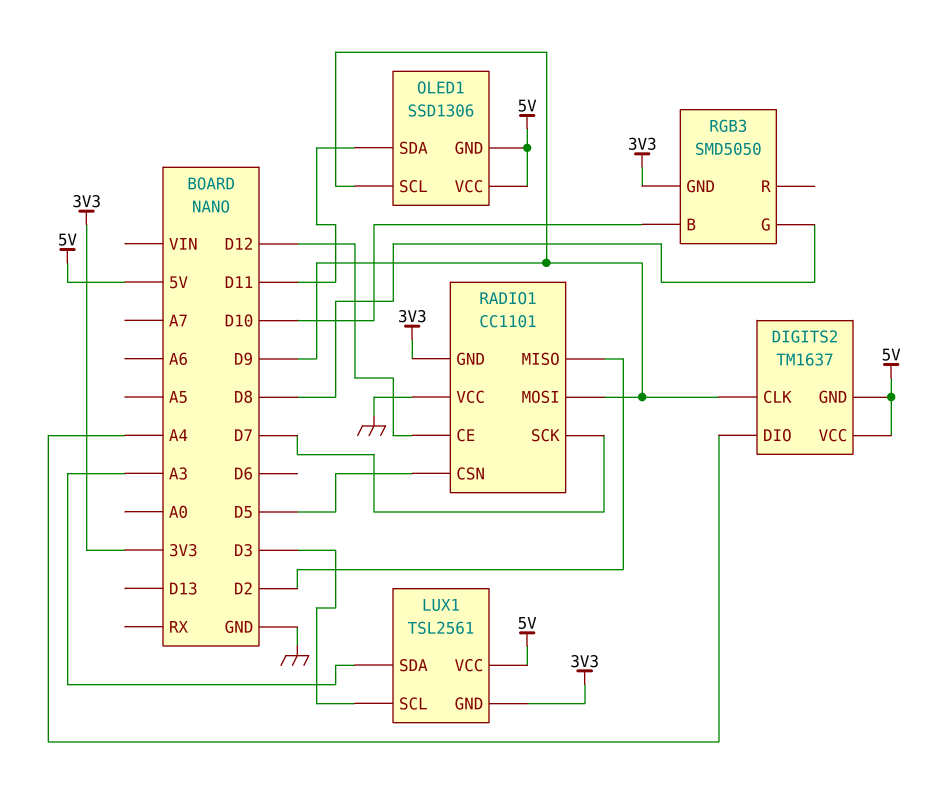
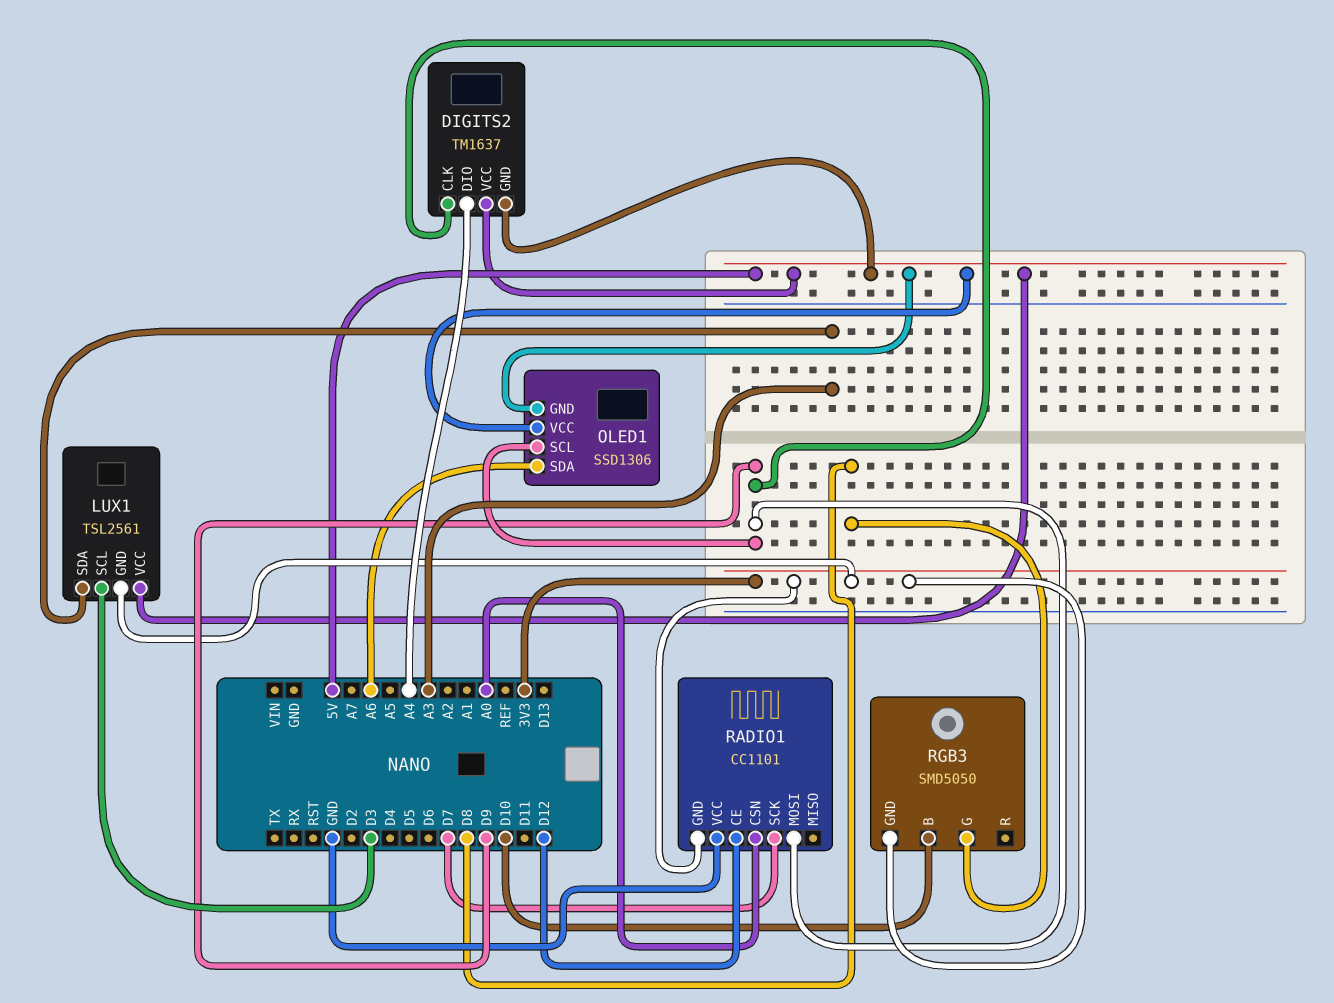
OLED1 pin SDA: D11 -> A6
RADIO1 pin CSN: D5 -> A0
RADIO1 pin MISO: D2 -> none

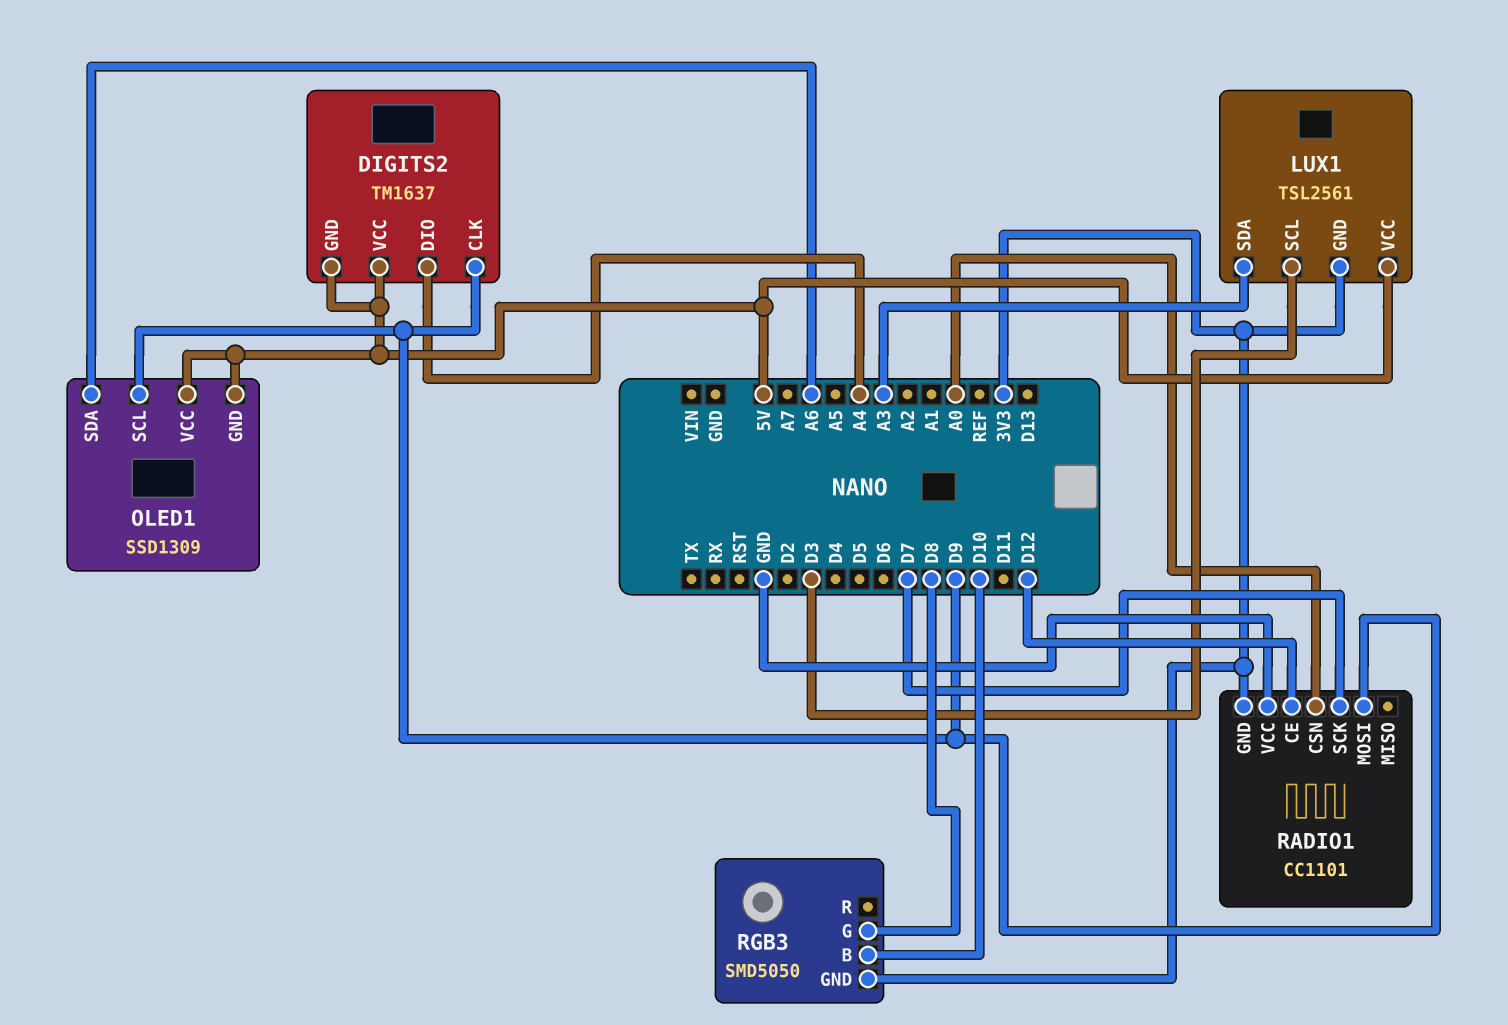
OLED1: SSD1306 -> SSD1309

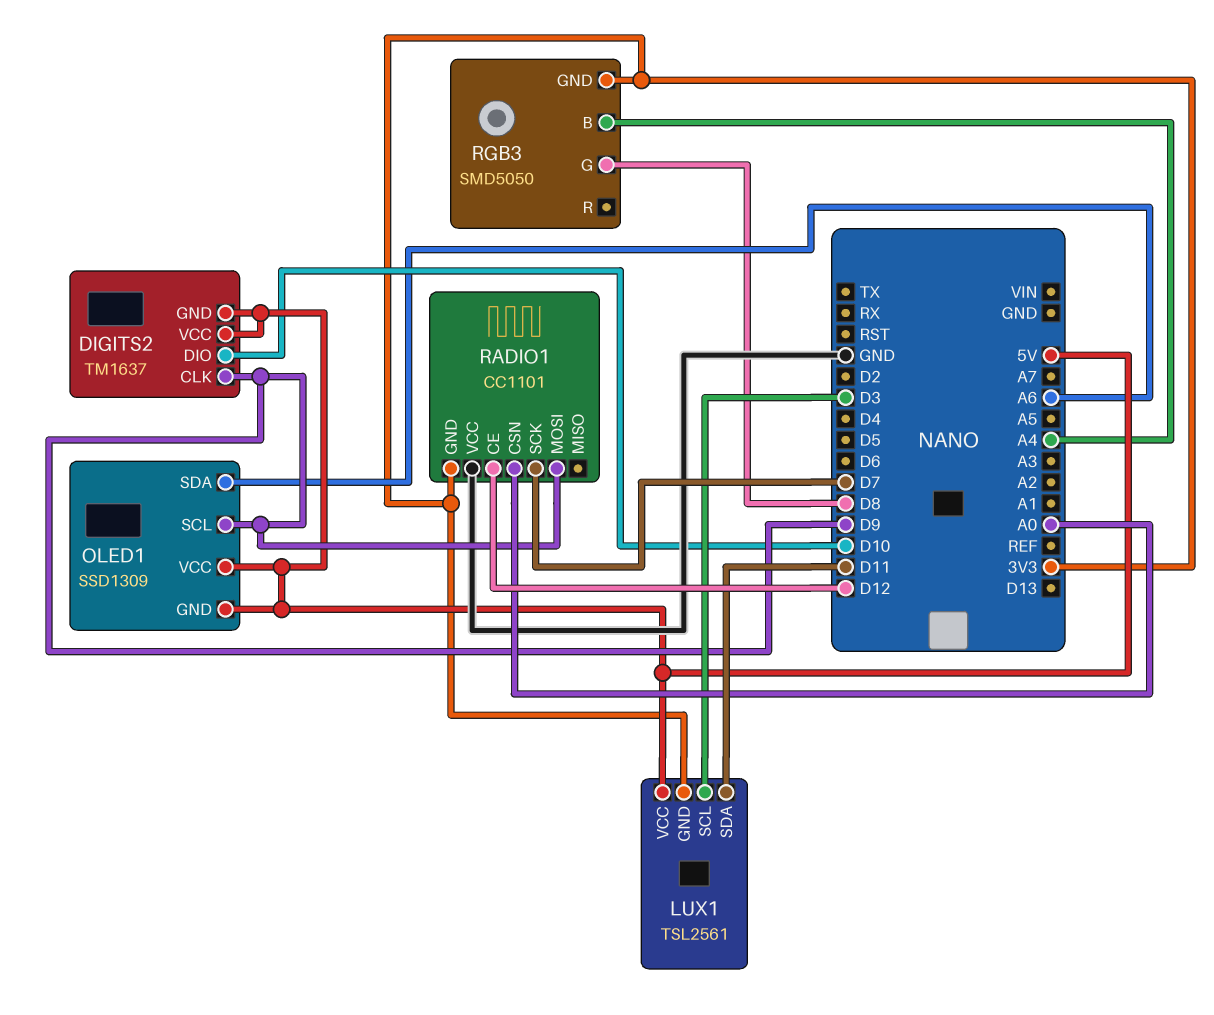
DIGITS2 pin DIO: A4 -> D10
LUX1 pin SDA: A3 -> D11
RGB3 pin B: D10 -> A4

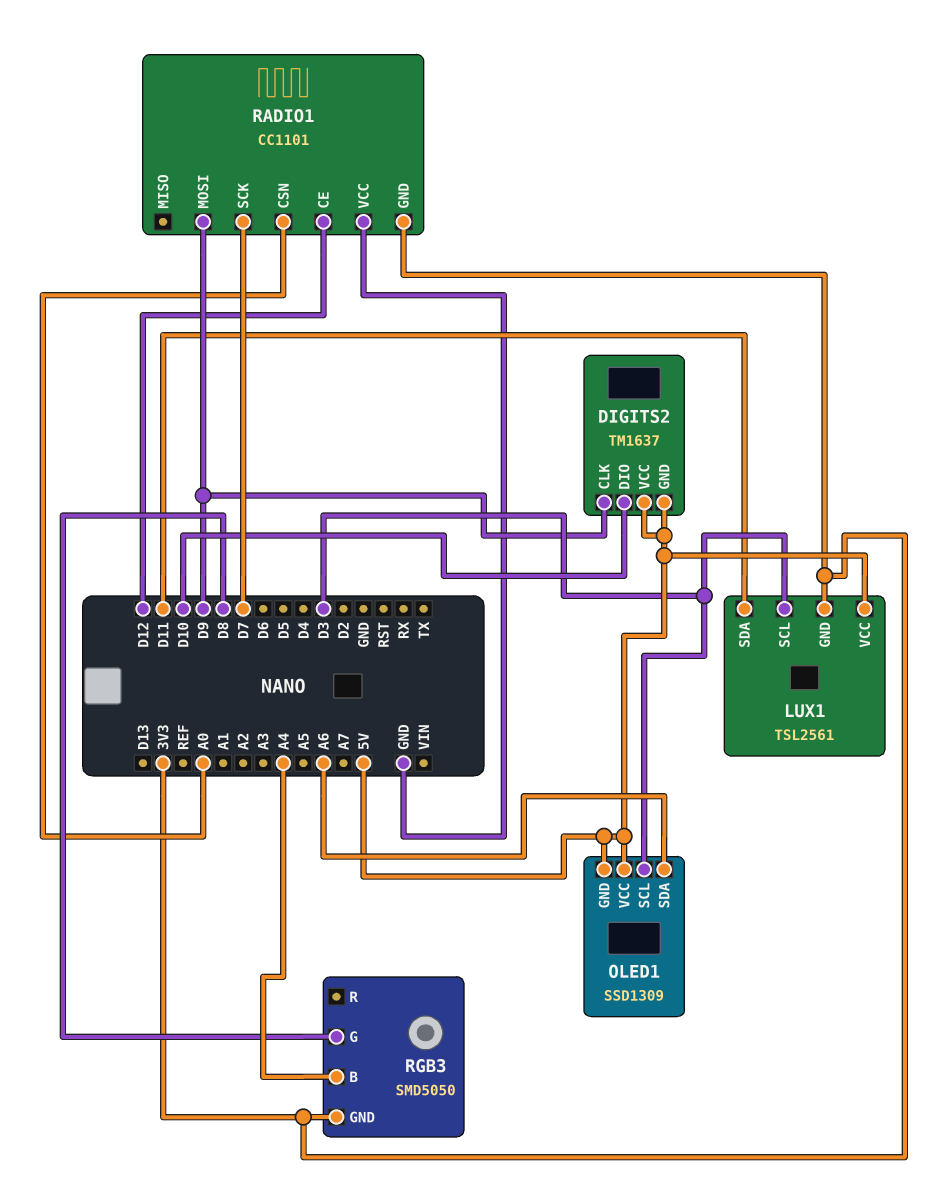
OLED1 pin SCL: D9 -> D3

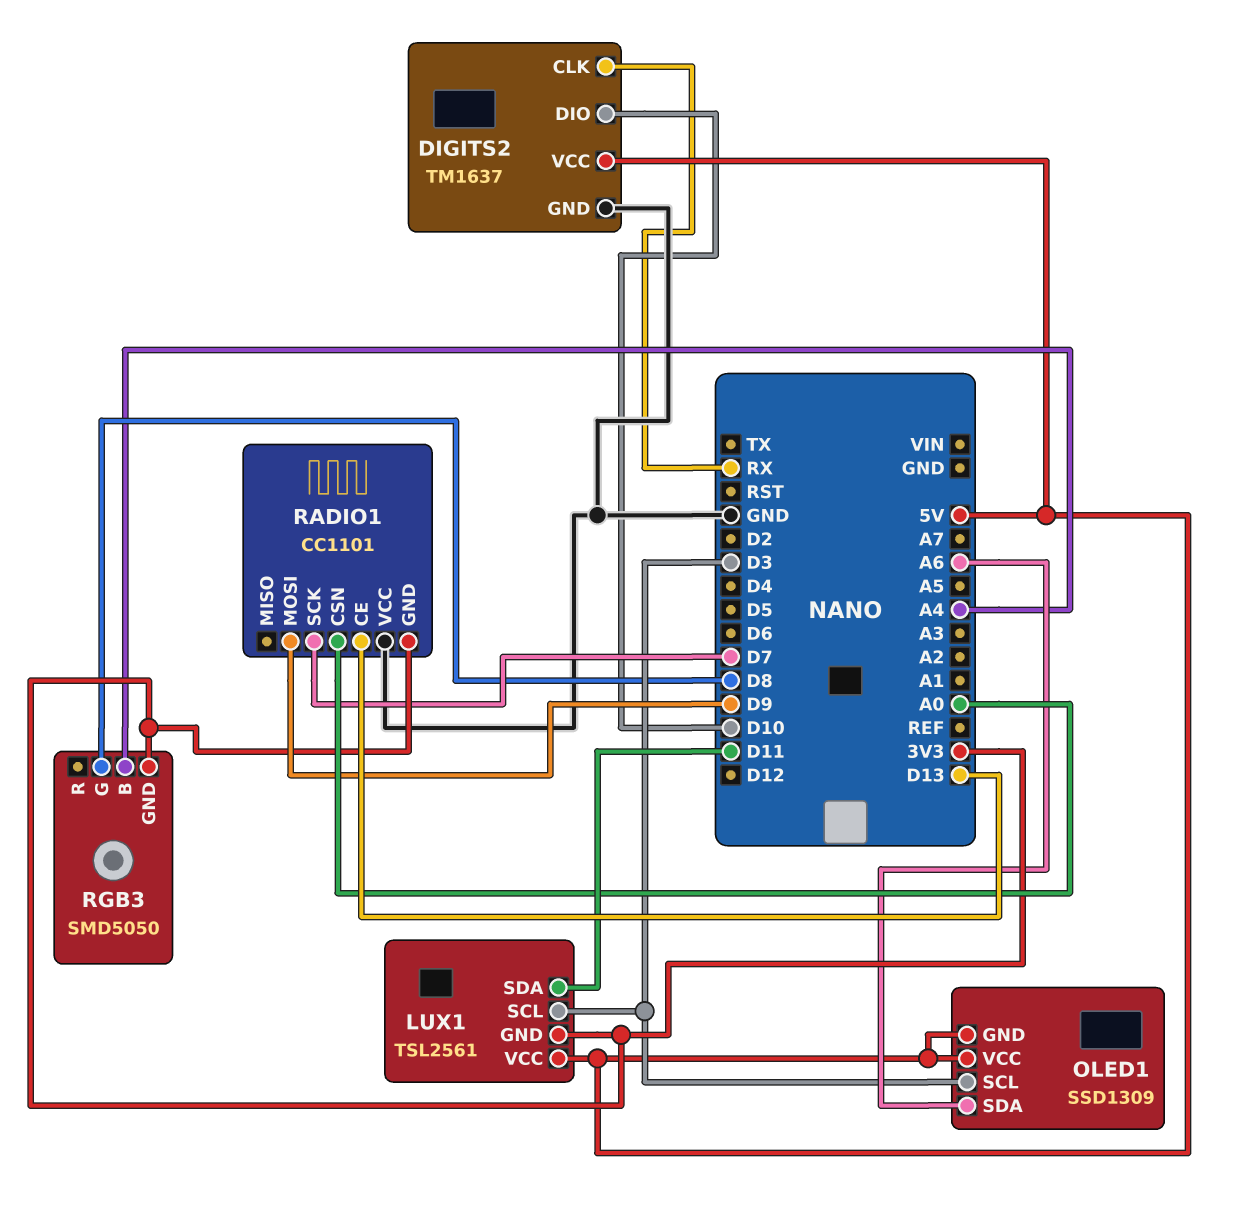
DIGITS2 pin CLK: D9 -> RX
DIGITS2 pin GND: 5V -> GND
RADIO1 pin CE: D12 -> D13

